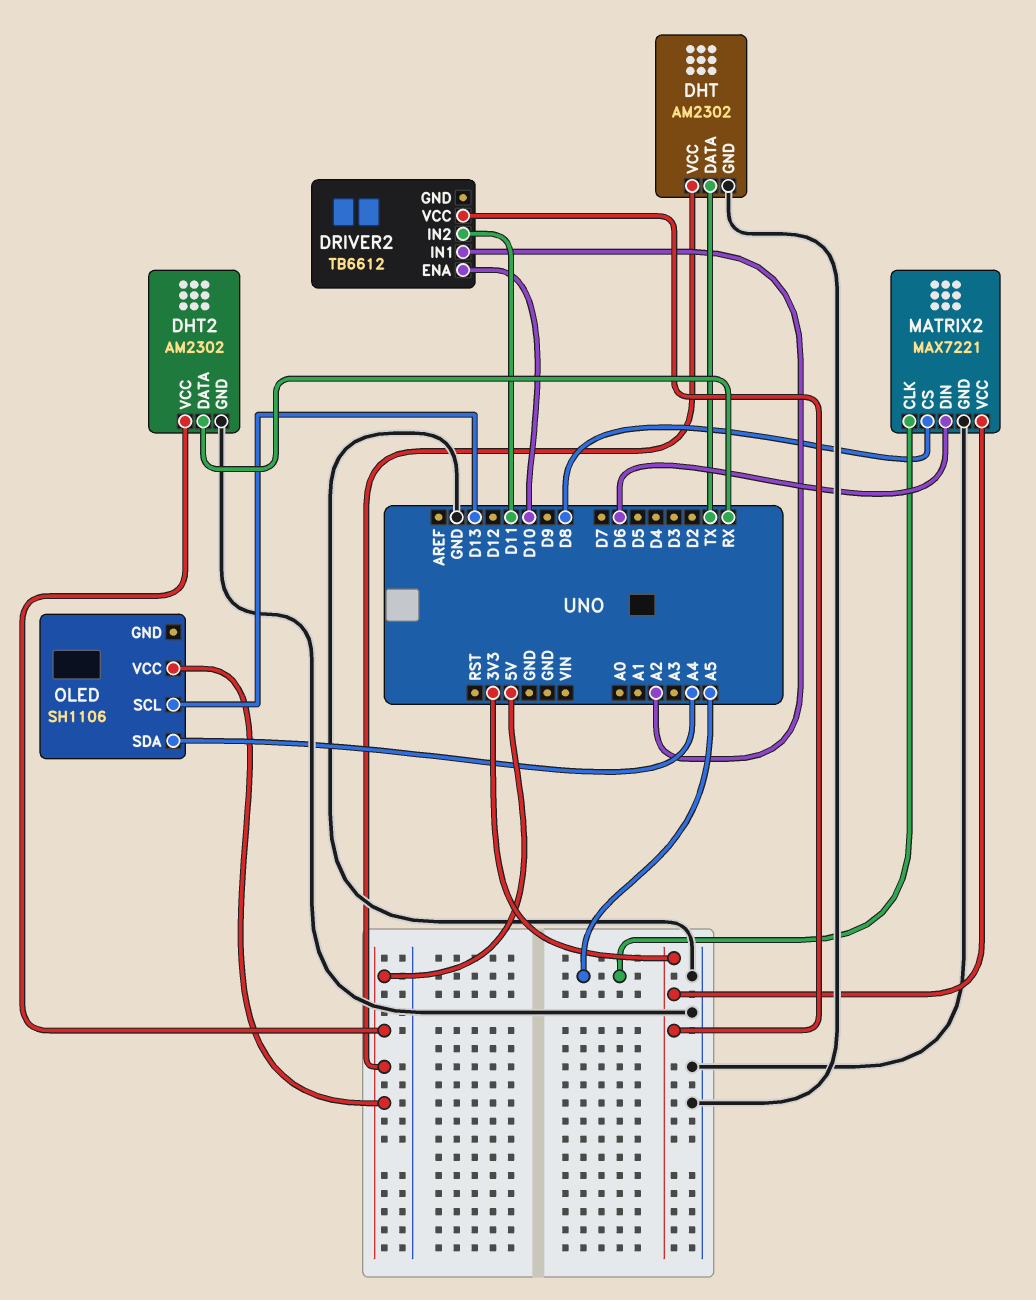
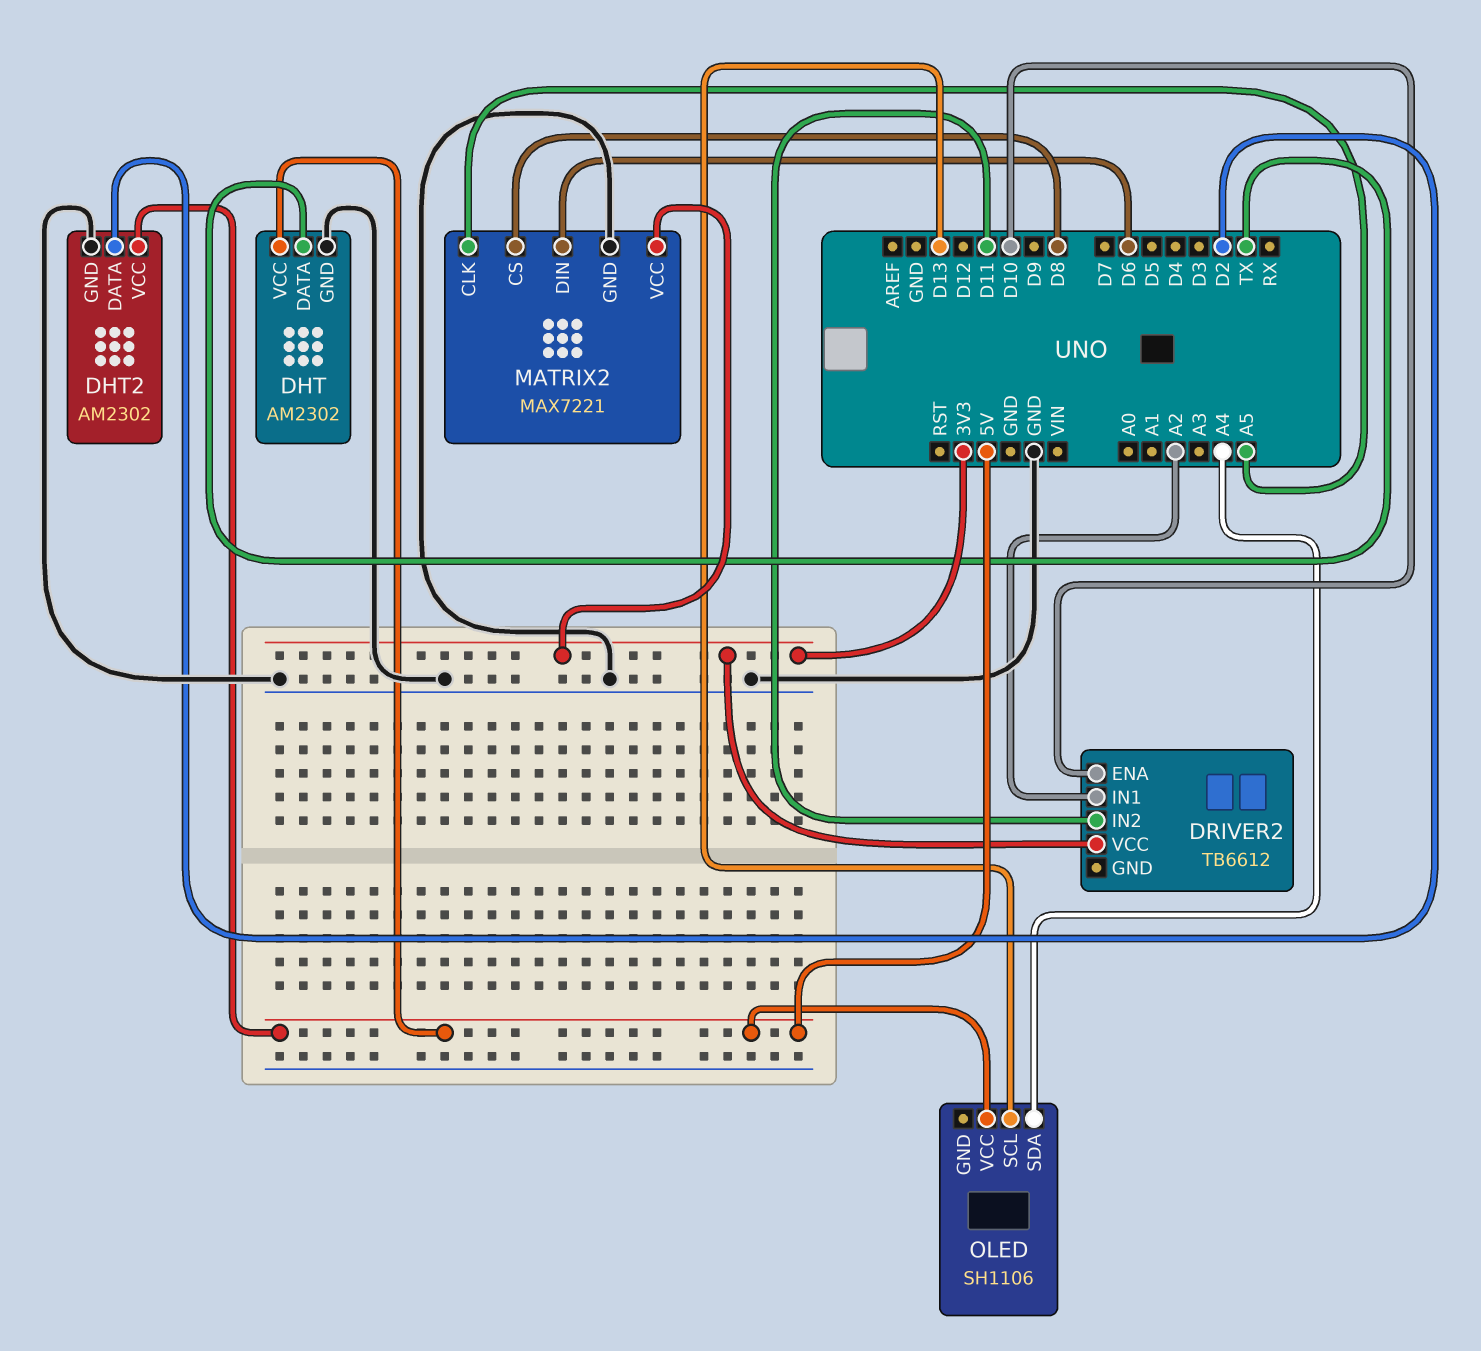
DHT2 pin DATA: RX -> D2

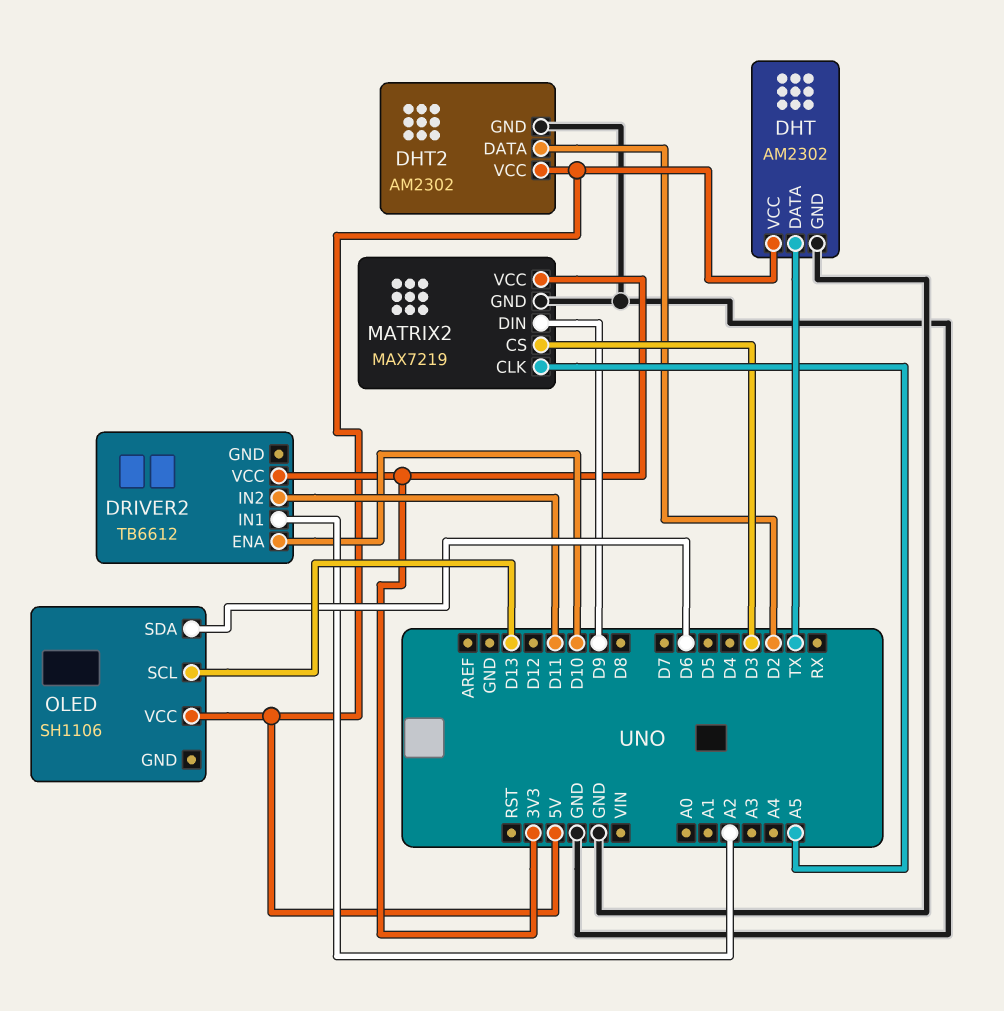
MATRIX2: MAX7221 -> MAX7219
MATRIX2 pin CS: D8 -> D3
MATRIX2 pin DIN: D6 -> D9
OLED pin SDA: A4 -> D6

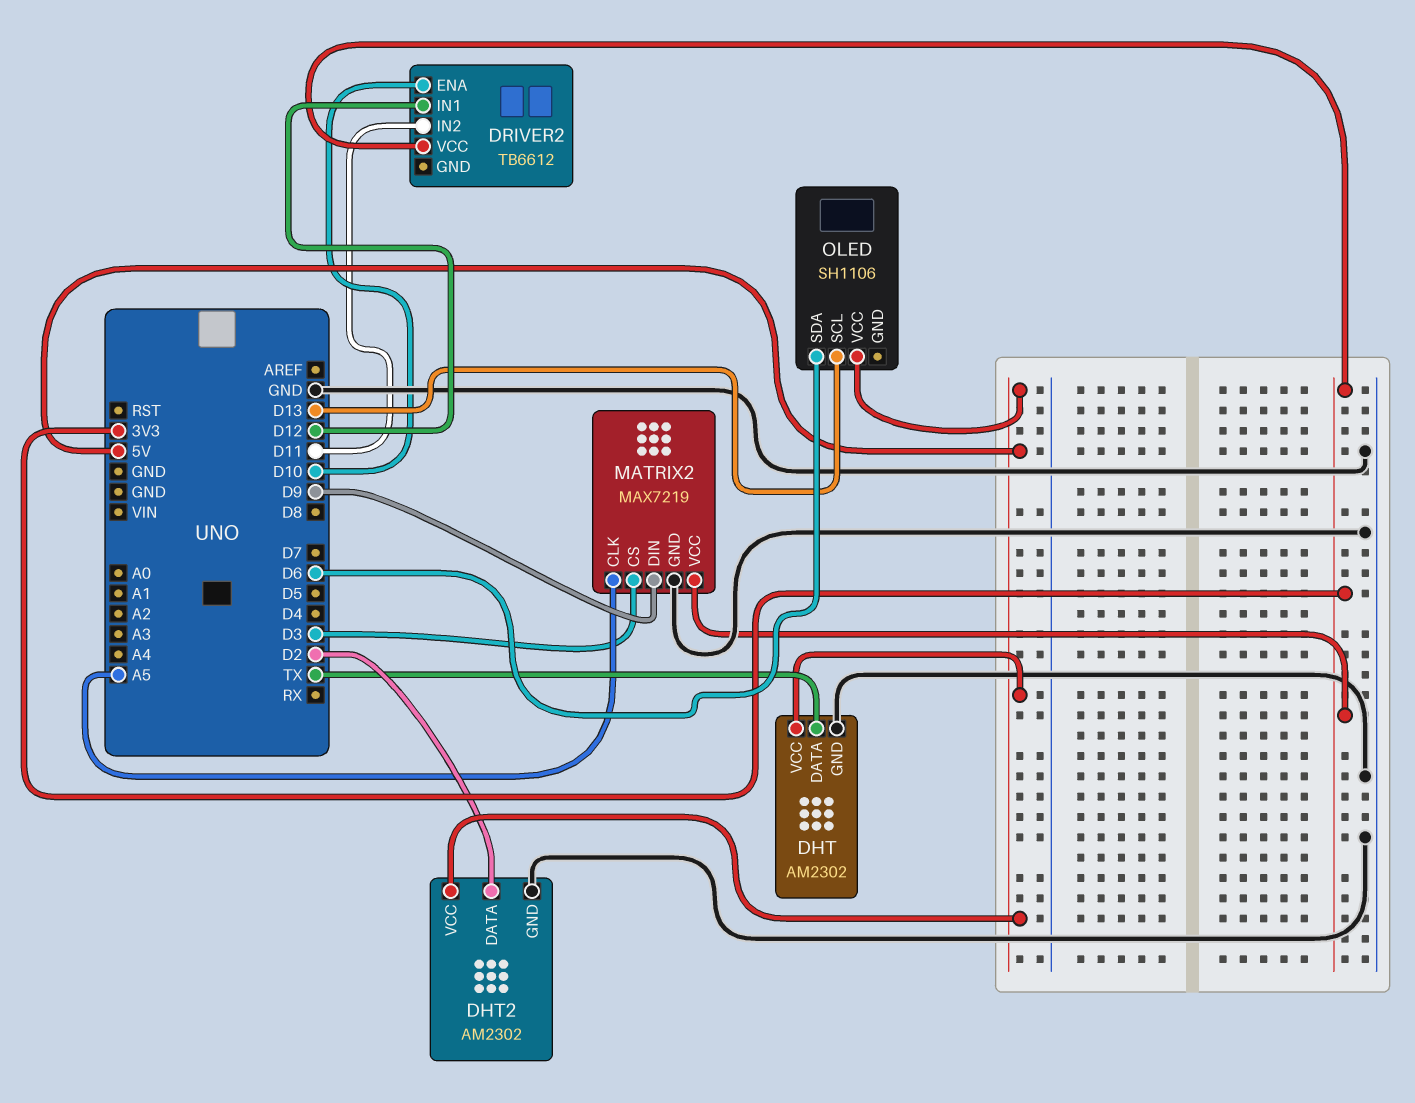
DRIVER2 pin IN1: A2 -> D12

